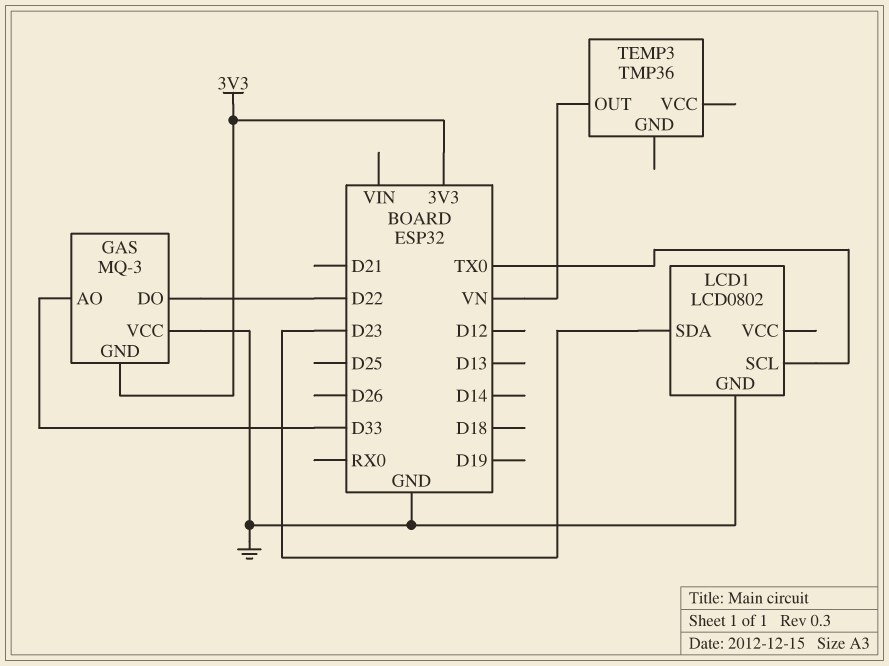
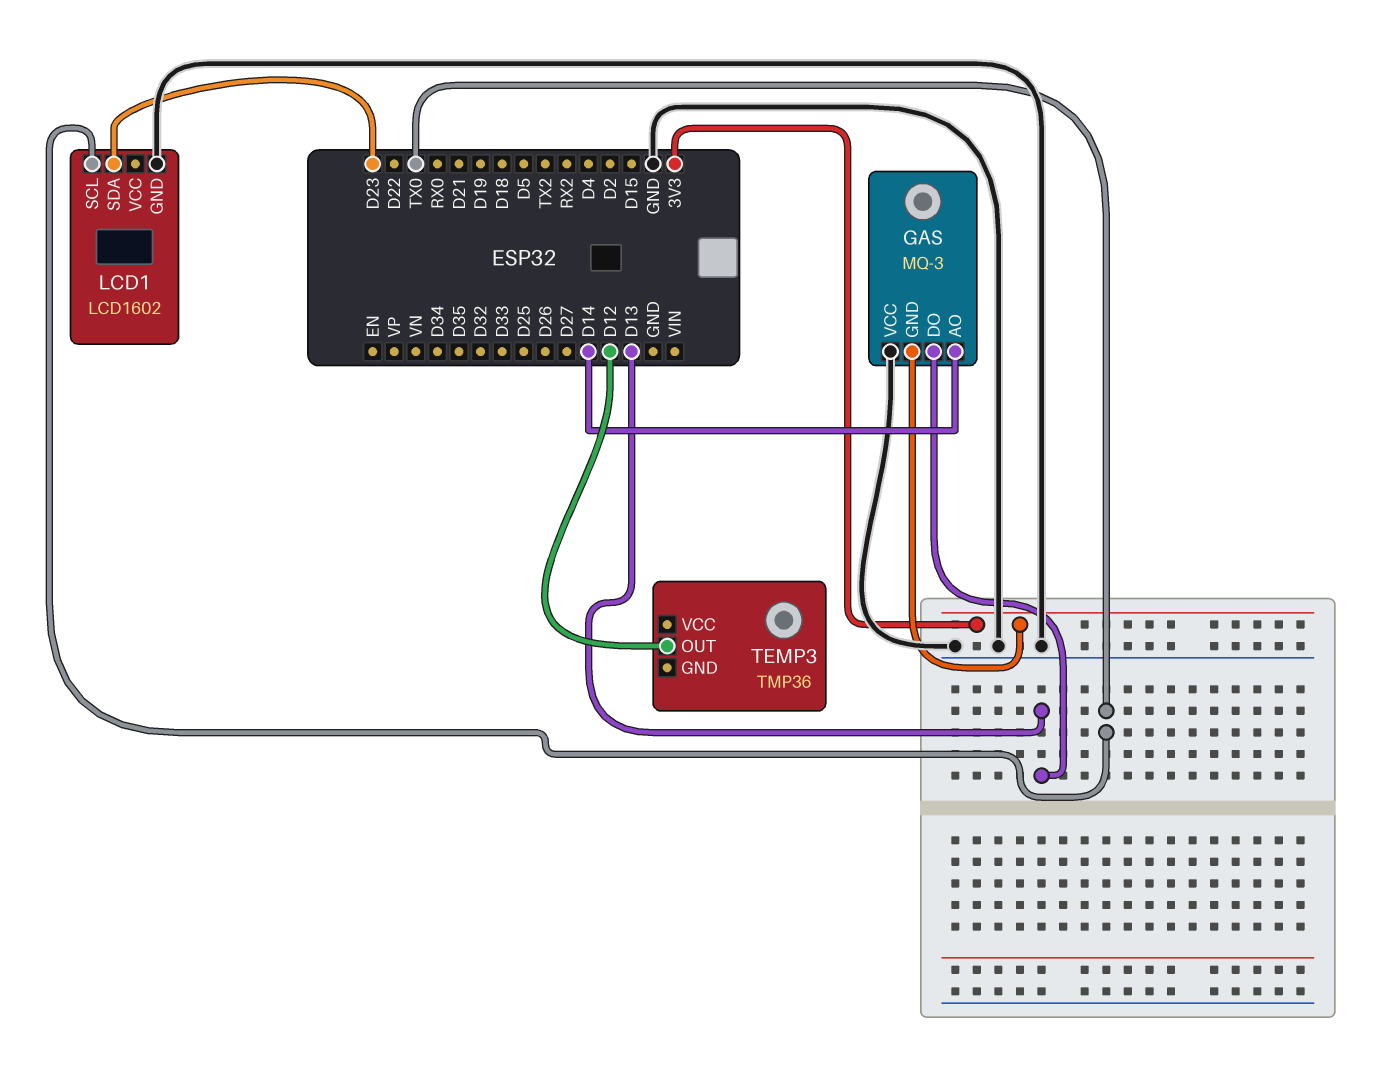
GAS pin AO: D33 -> D14
GAS pin DO: D22 -> D13
LCD1: LCD0802 -> LCD1602
TEMP3 pin OUT: VN -> D12

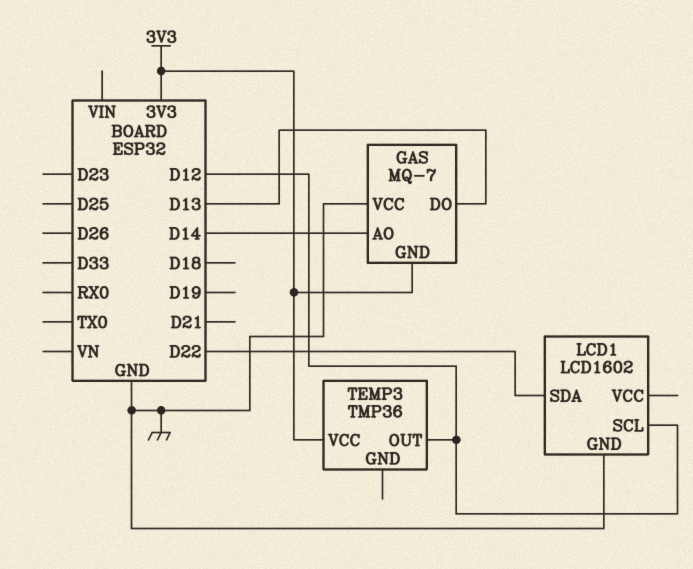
GAS: MQ-3 -> MQ-7
LCD1 pin SCL: TX0 -> D12
LCD1 pin SDA: D23 -> D22
TEMP3 pin VCC: none -> 3V3

